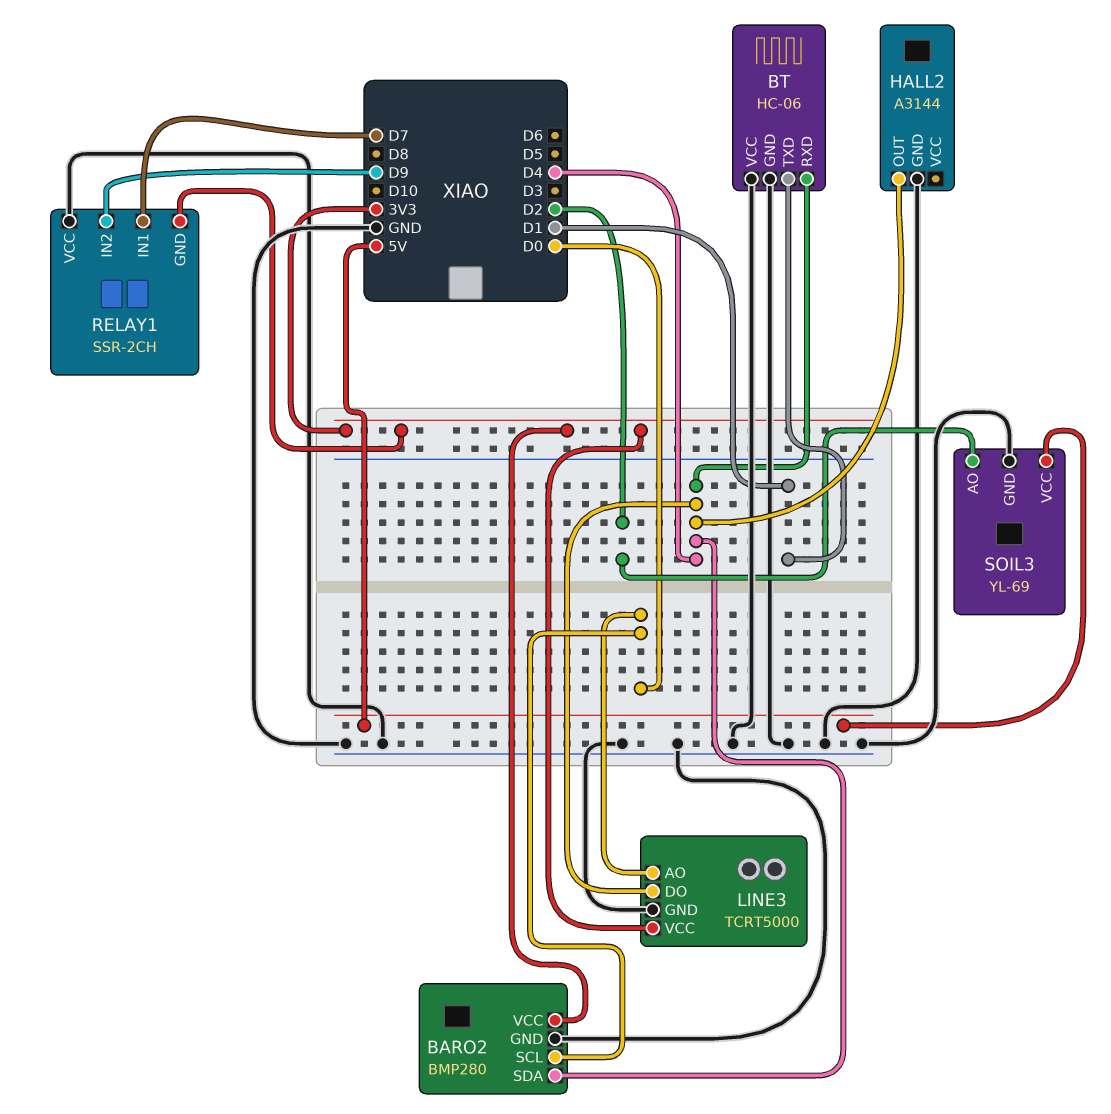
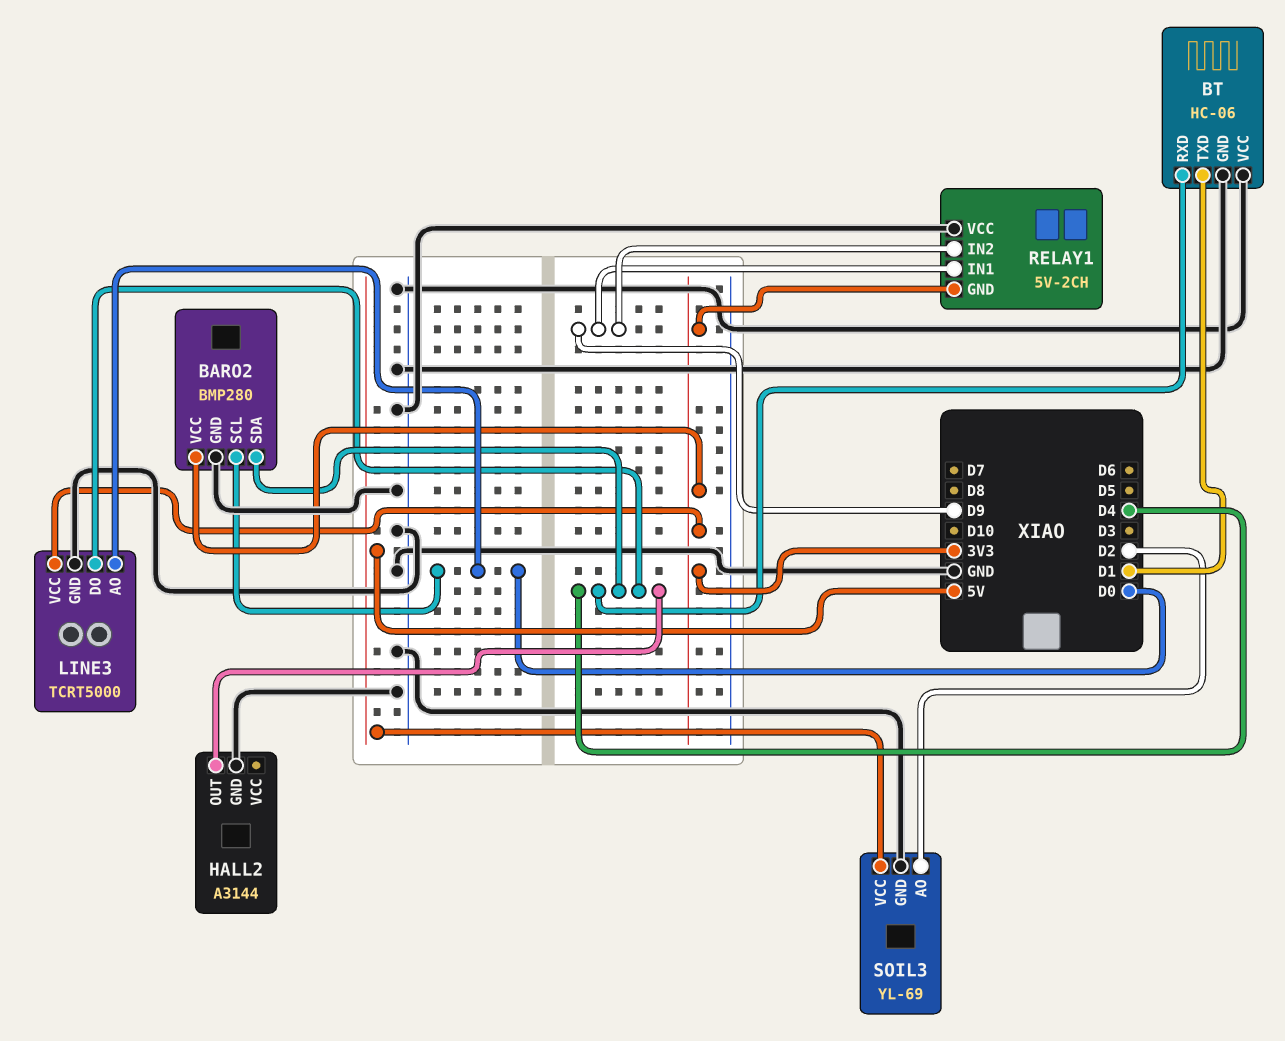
RELAY1: SSR-2CH -> 5V-2CH
RELAY1 pin IN1: D7 -> D9

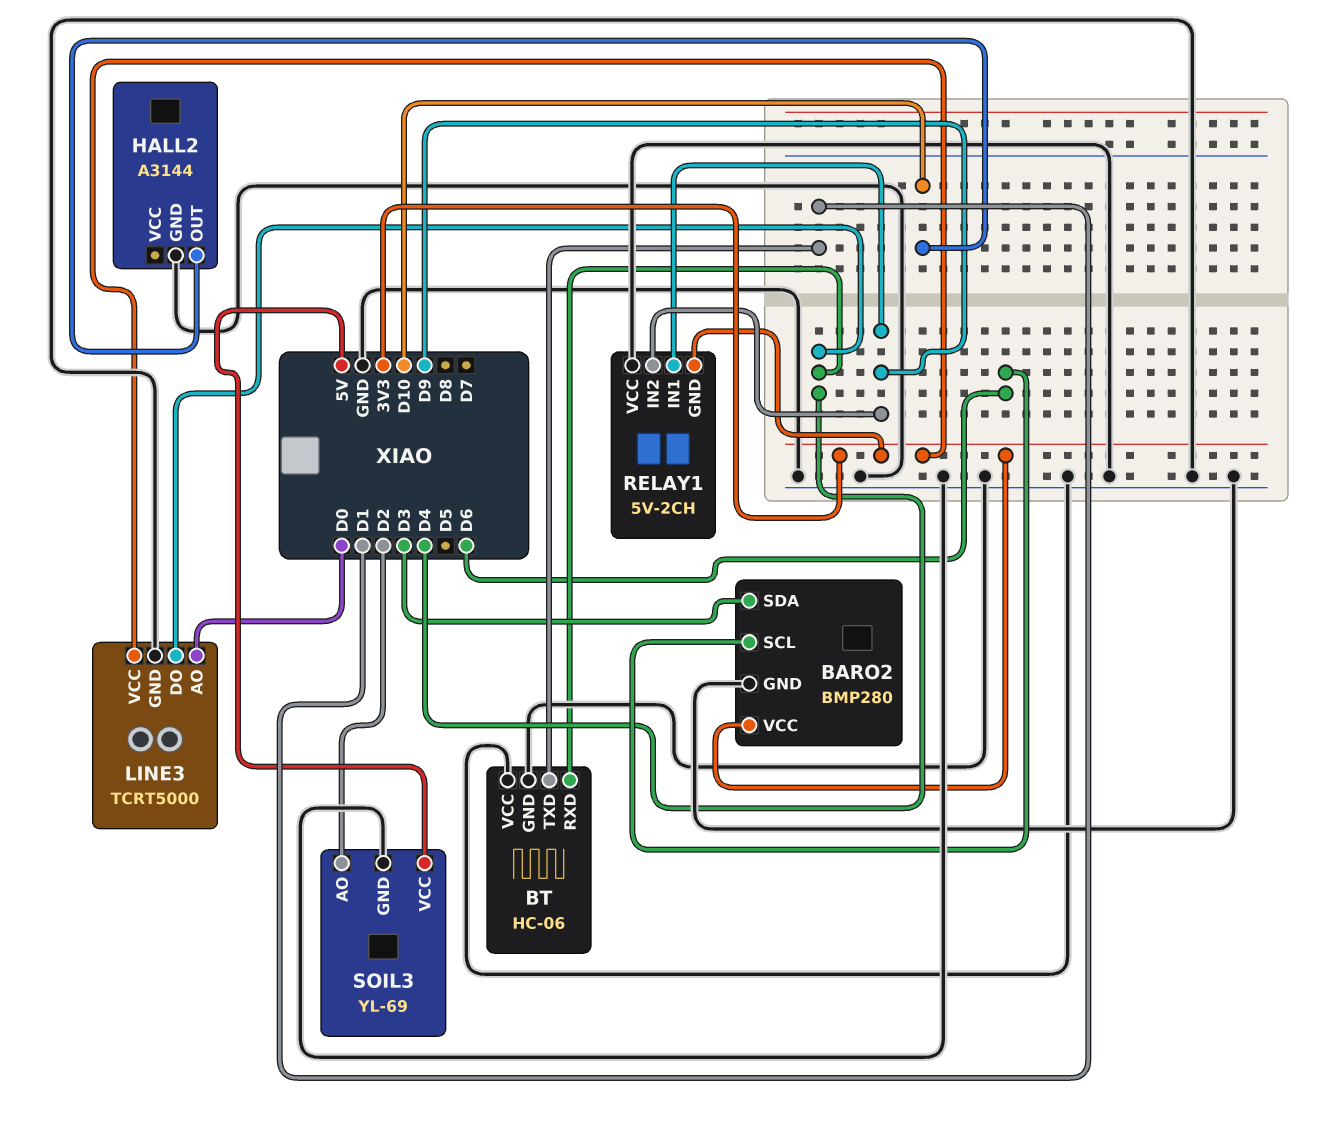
BARO2 pin SCL: D0 -> D6
BARO2 pin SDA: D4 -> D3
HALL2 pin OUT: D4 -> D10

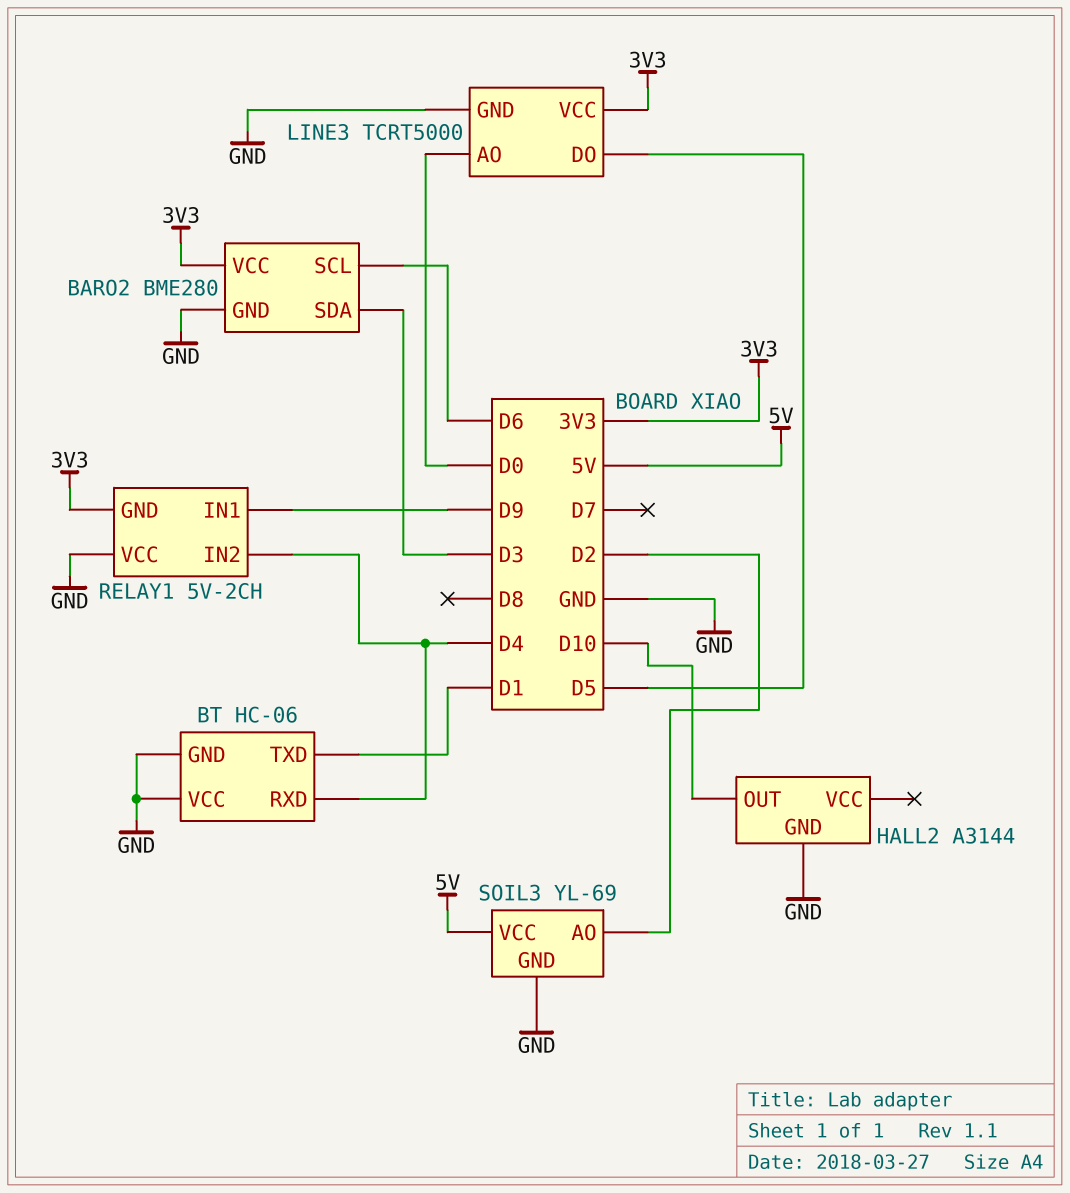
BARO2: BMP280 -> BME280
LINE3 pin DO: D4 -> D5
RELAY1 pin IN2: D9 -> D4

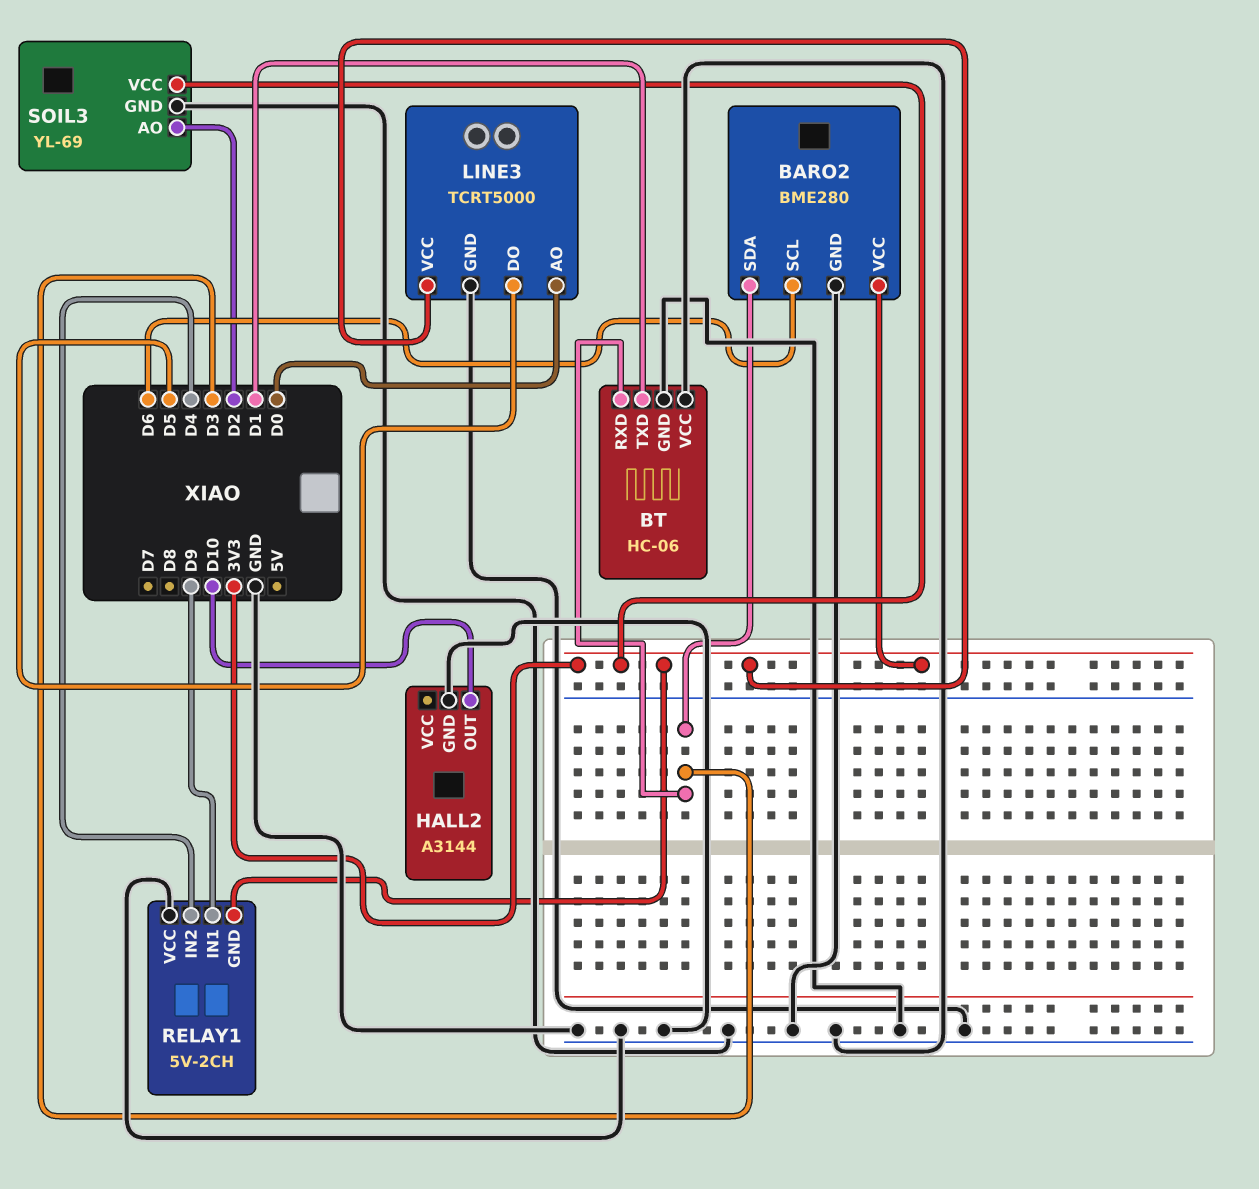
BT pin RXD: D4 -> D3
SOIL3 pin VCC: 5V -> 3V3

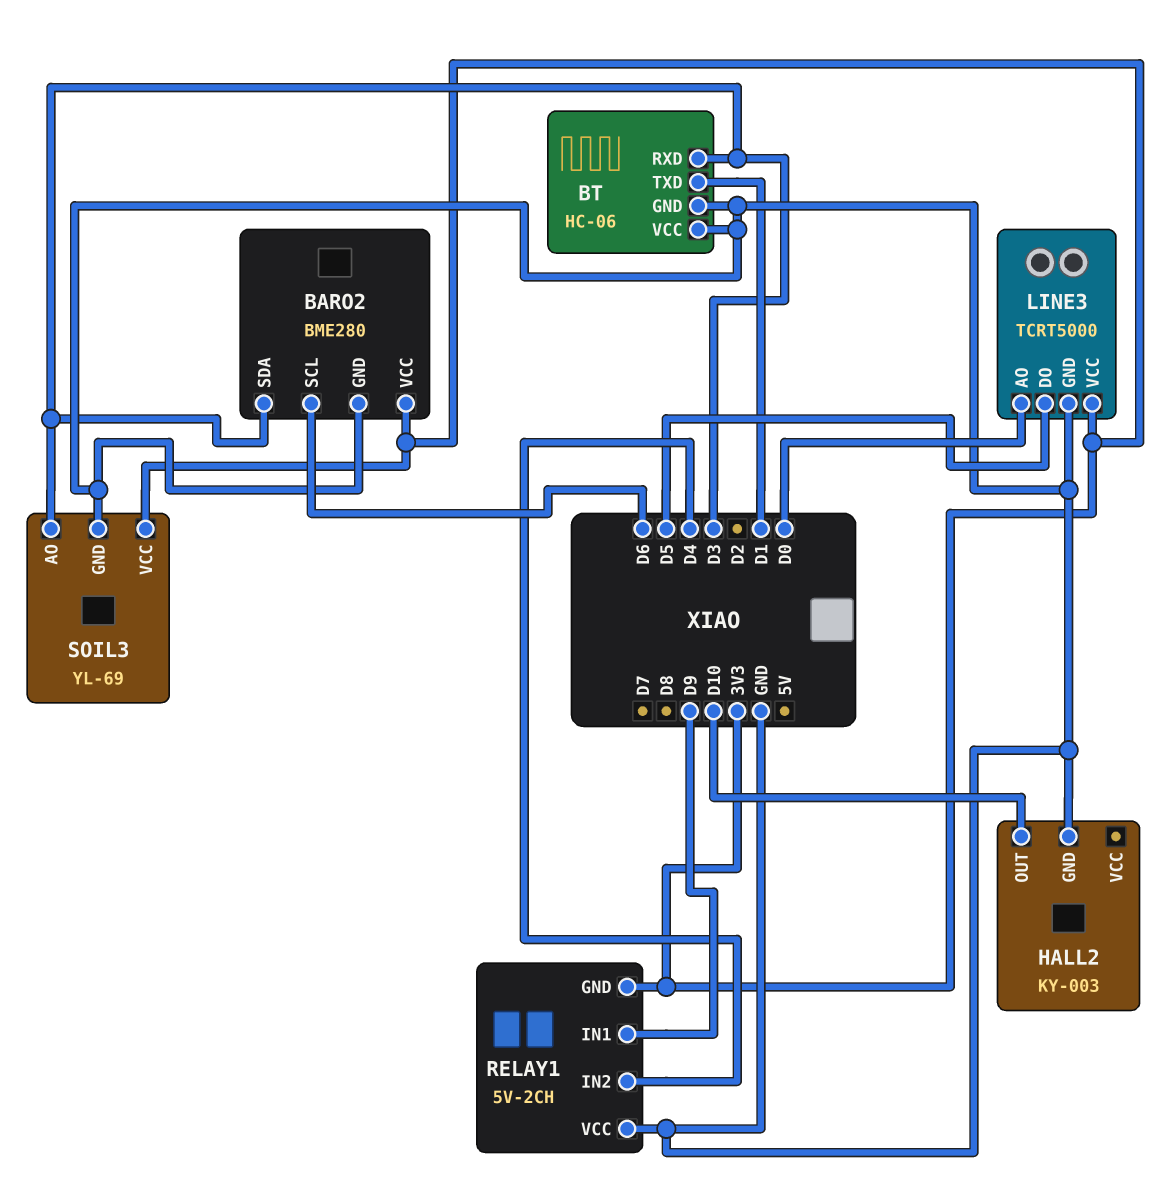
HALL2: A3144 -> KY-003
SOIL3 pin AO: D2 -> D3

